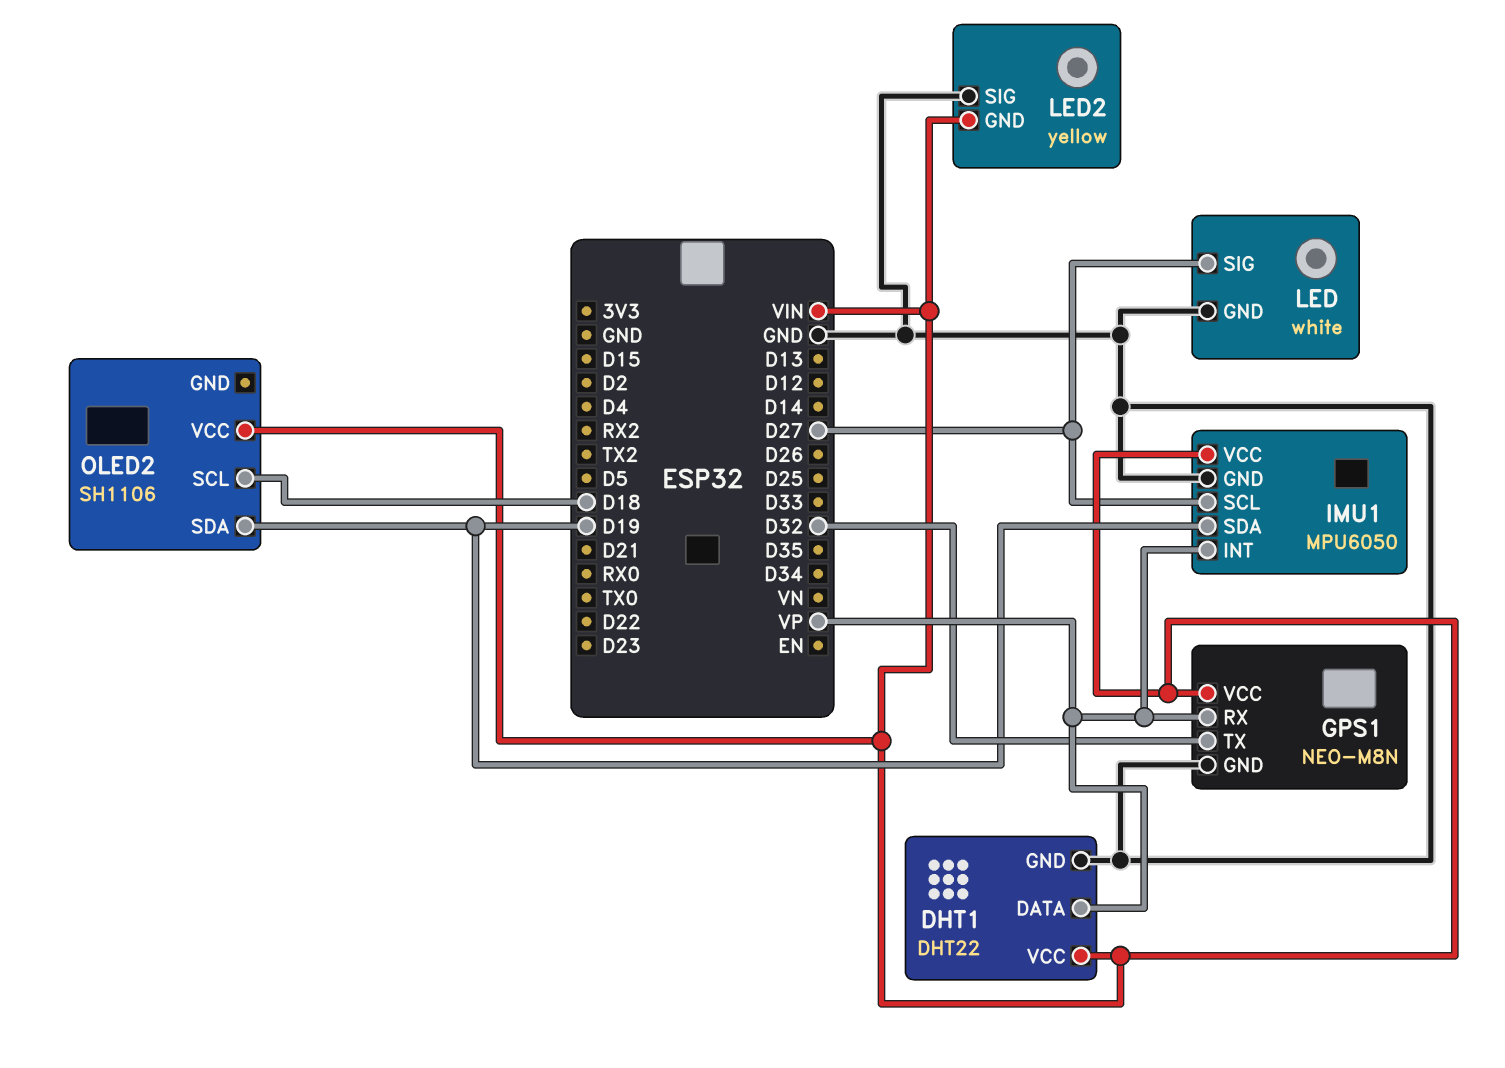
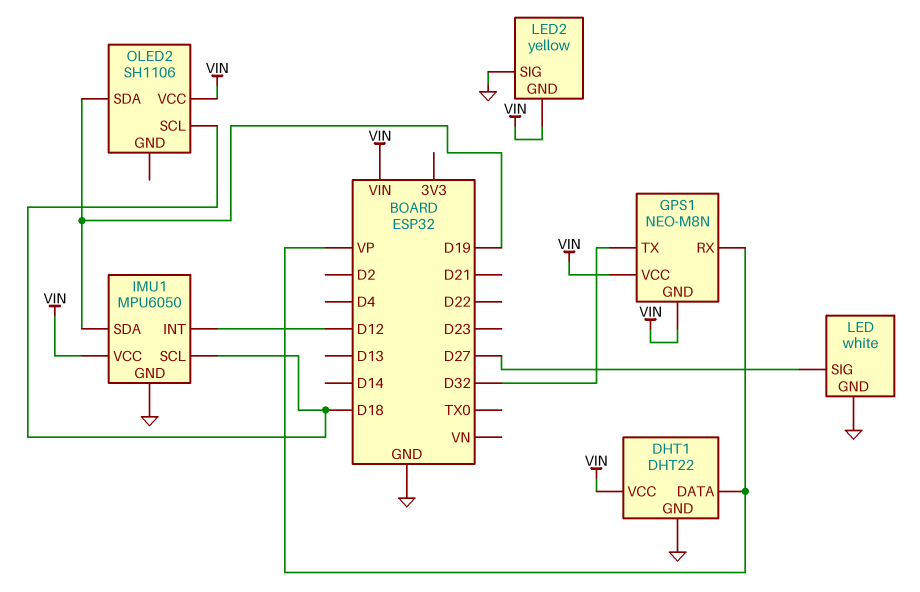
GPS1 pin GND: GND -> VIN
IMU1 pin INT: VP -> D12
IMU1 pin SCL: D27 -> D18

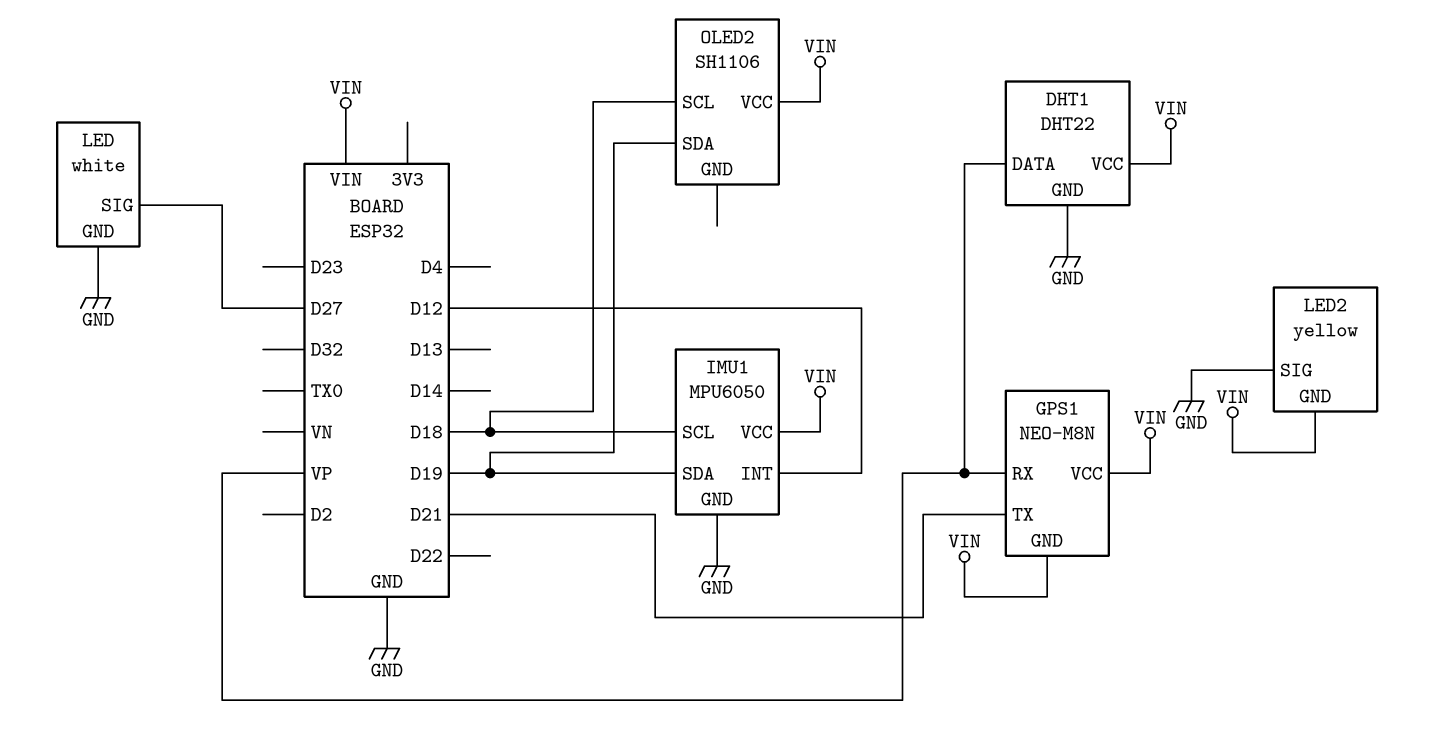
GPS1 pin TX: D32 -> D21

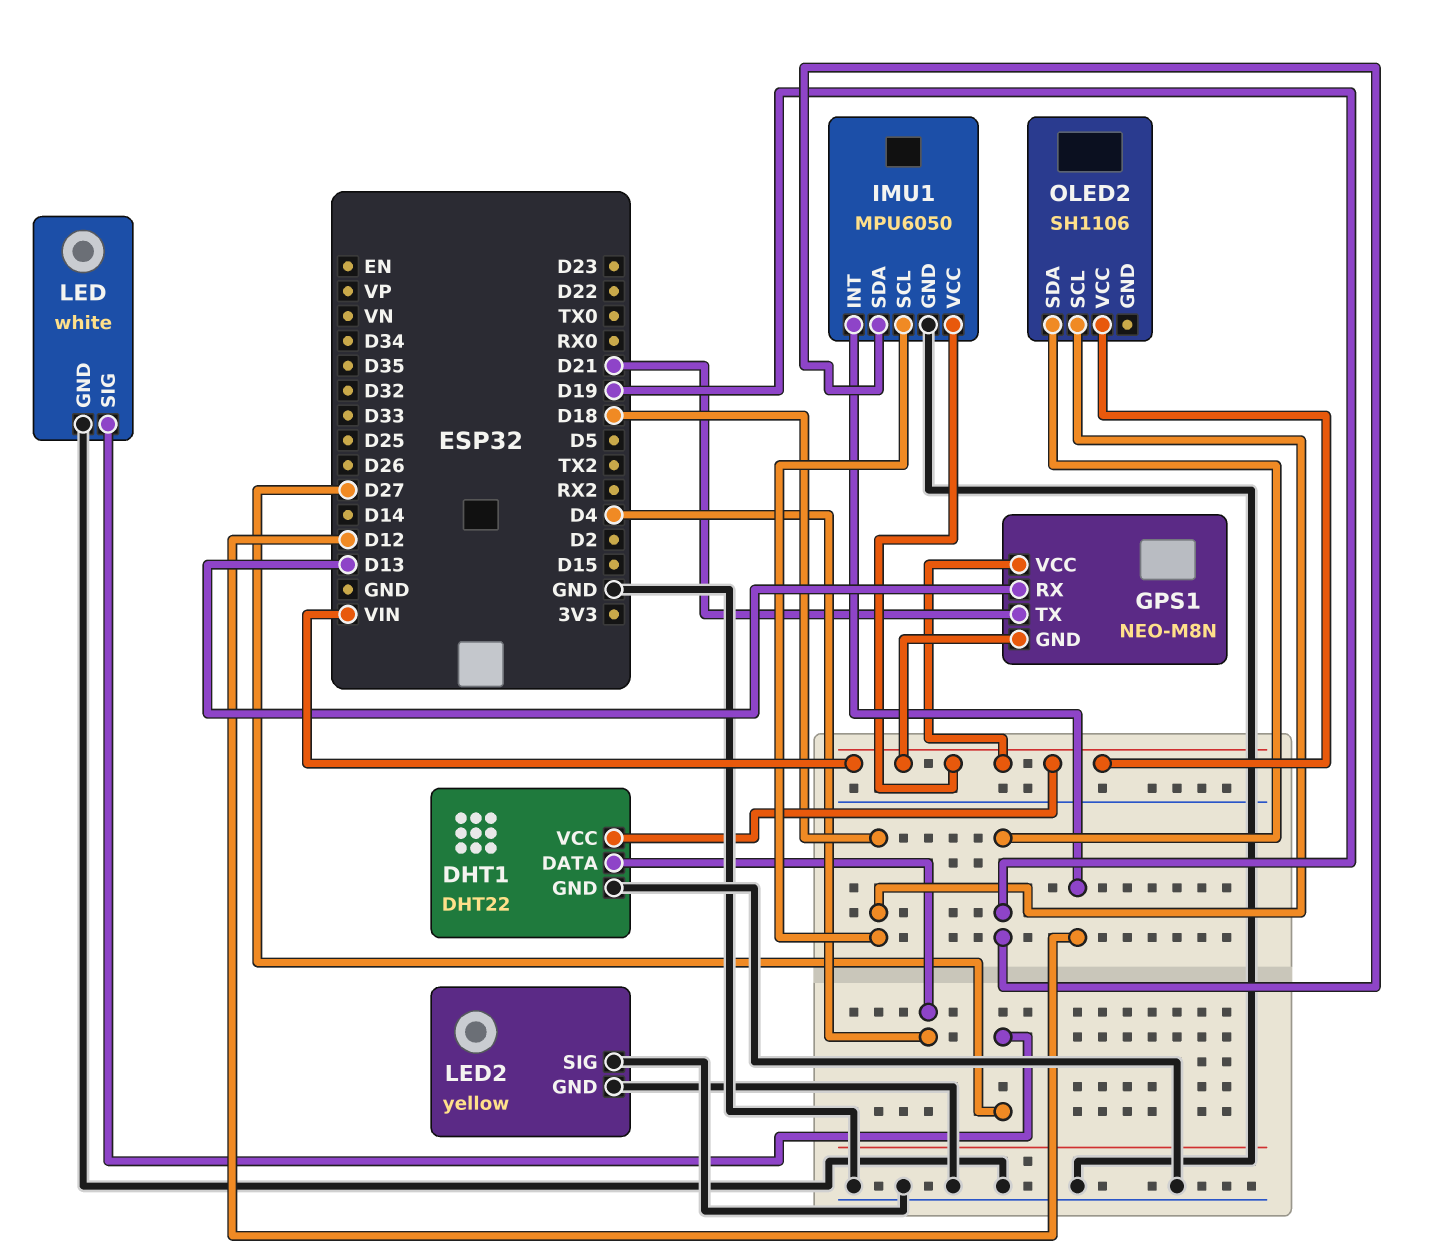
DHT1 pin DATA: VP -> D4
GPS1 pin RX: VP -> D13
LED2 pin GND: VIN -> GND

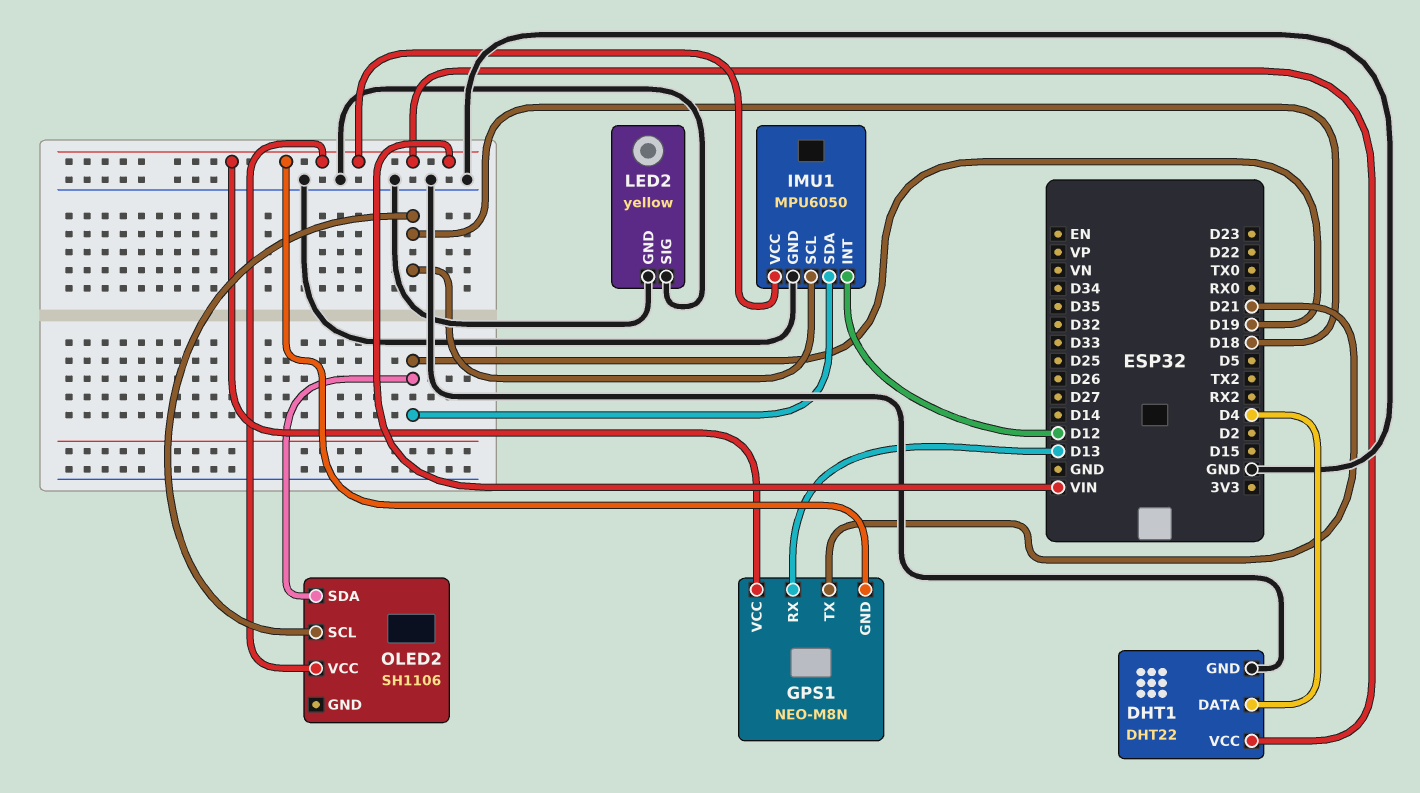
LED: white -> none
LED pin GND: GND -> none
LED pin SIG: D27 -> none

